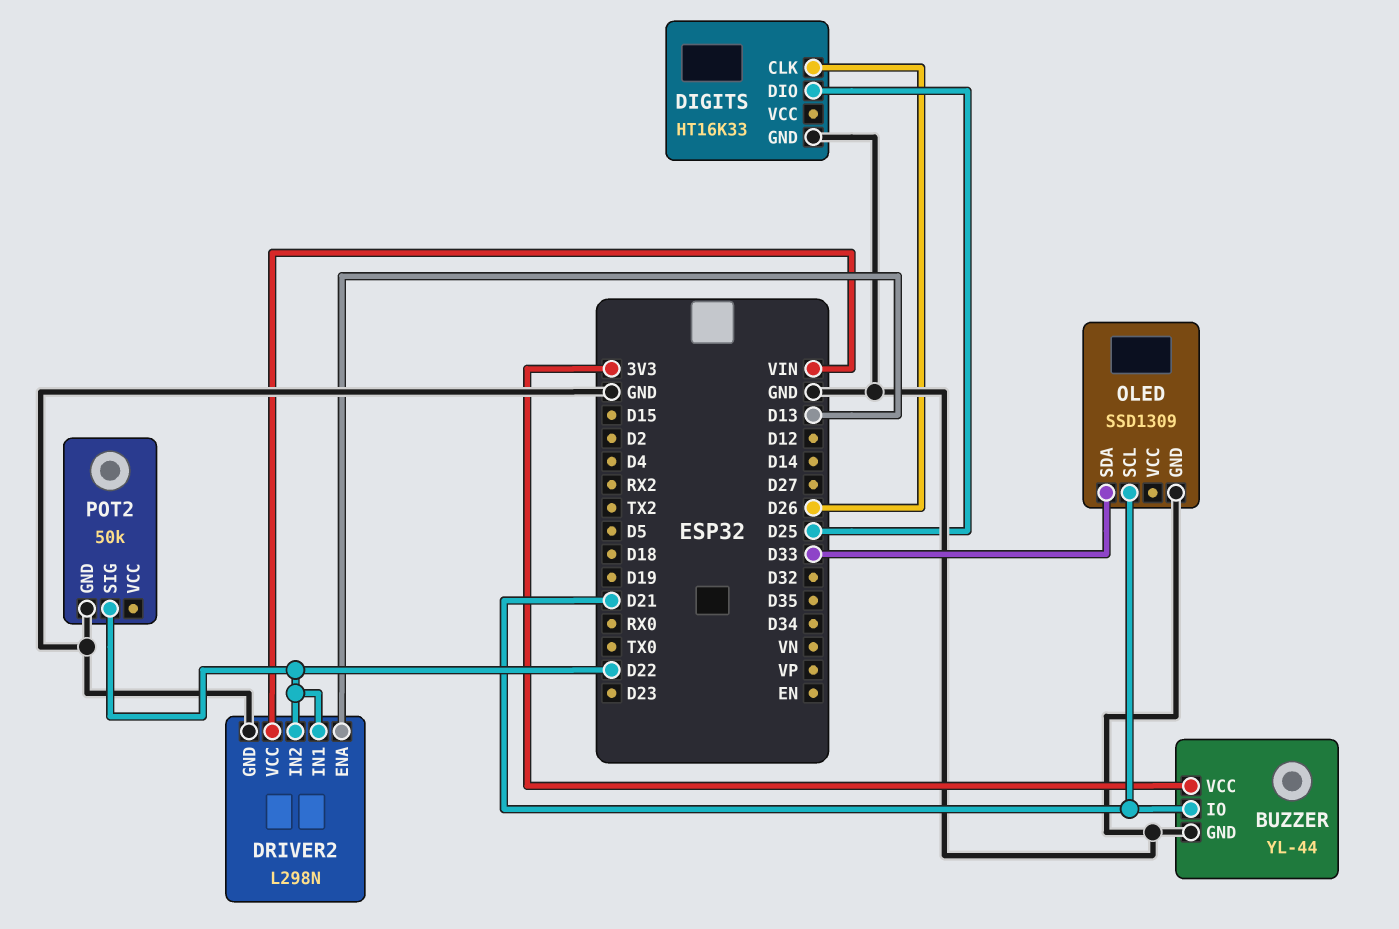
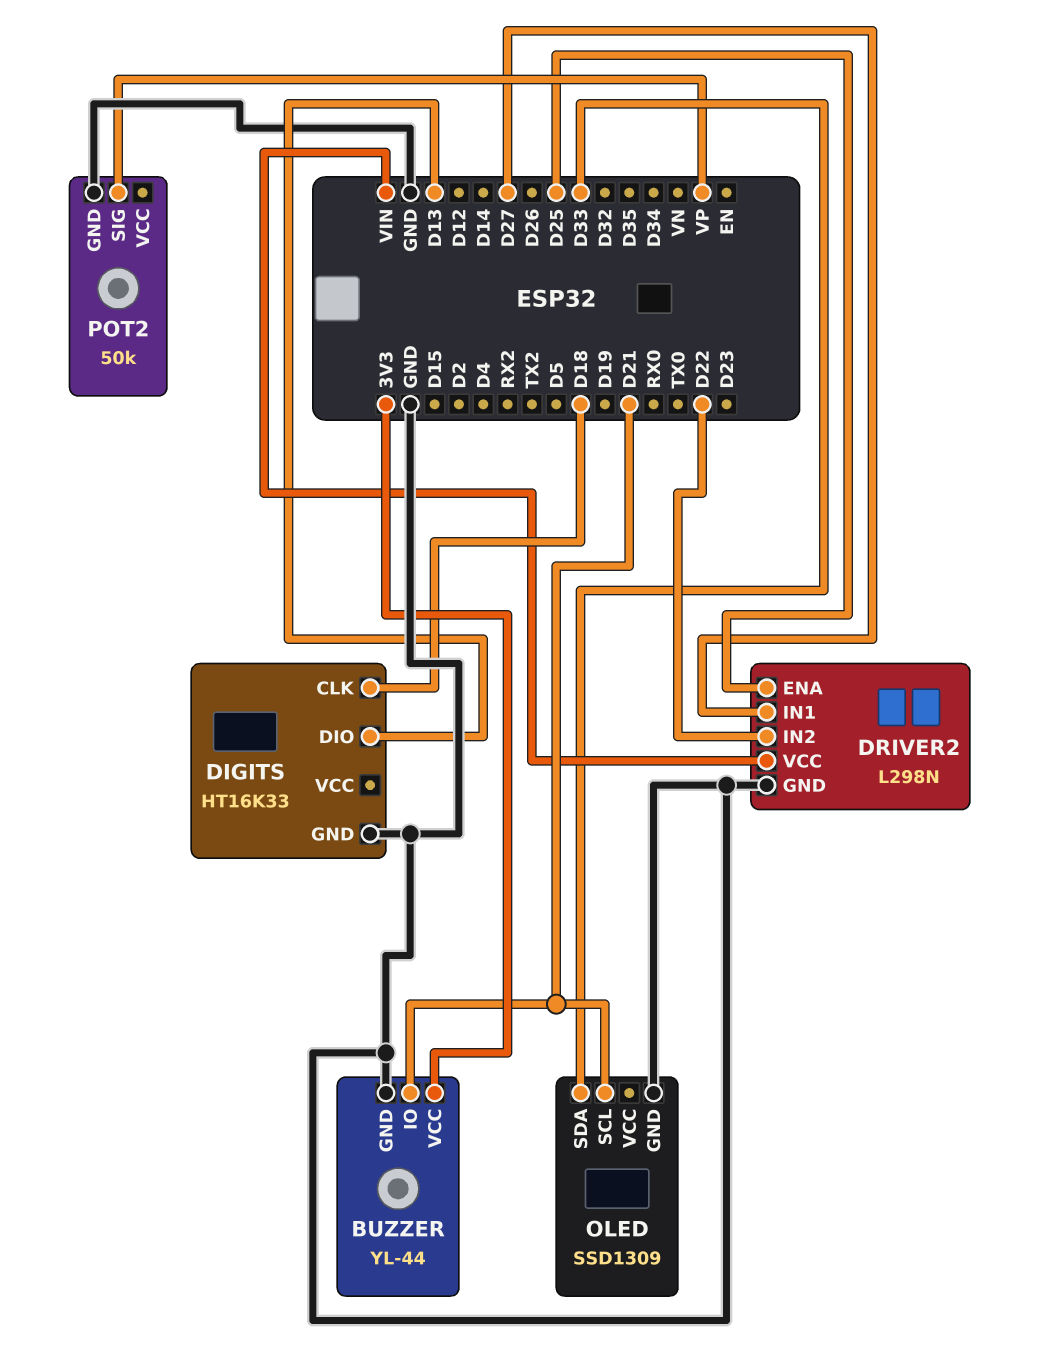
DIGITS pin CLK: D26 -> D18
DIGITS pin DIO: D25 -> D13
DRIVER2 pin ENA: D13 -> D25
DRIVER2 pin IN1: D22 -> D27
POT2 pin SIG: D22 -> VP

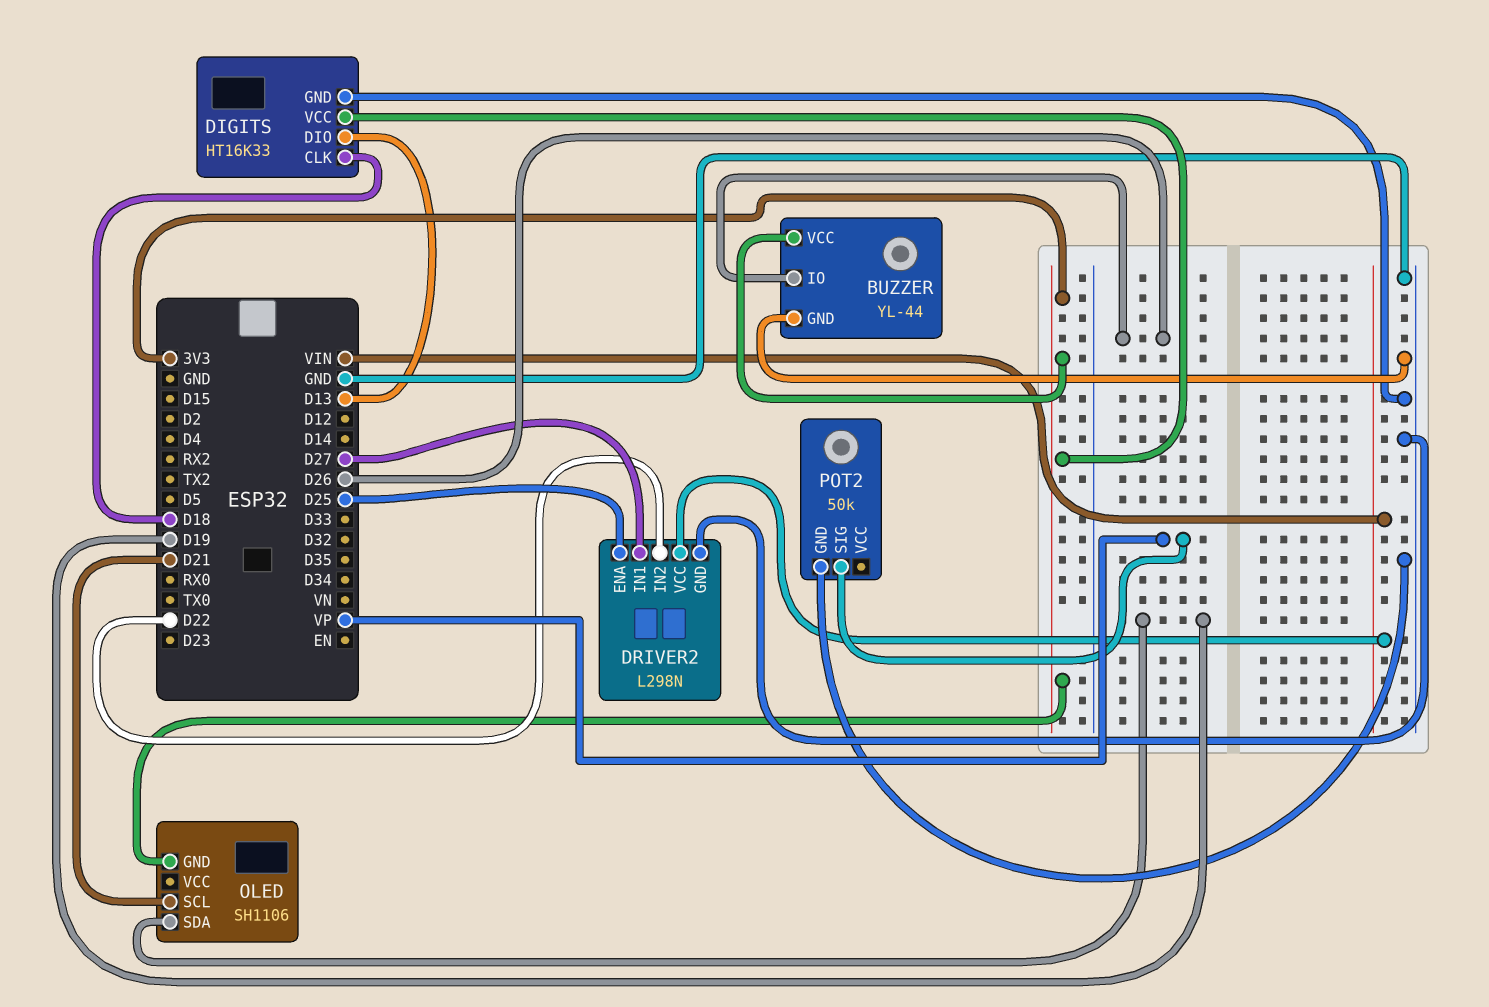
BUZZER pin IO: D21 -> D26
DIGITS pin VCC: none -> 3V3
OLED: SSD1309 -> SH1106
OLED pin GND: GND -> 3V3
OLED pin SDA: D33 -> D19

